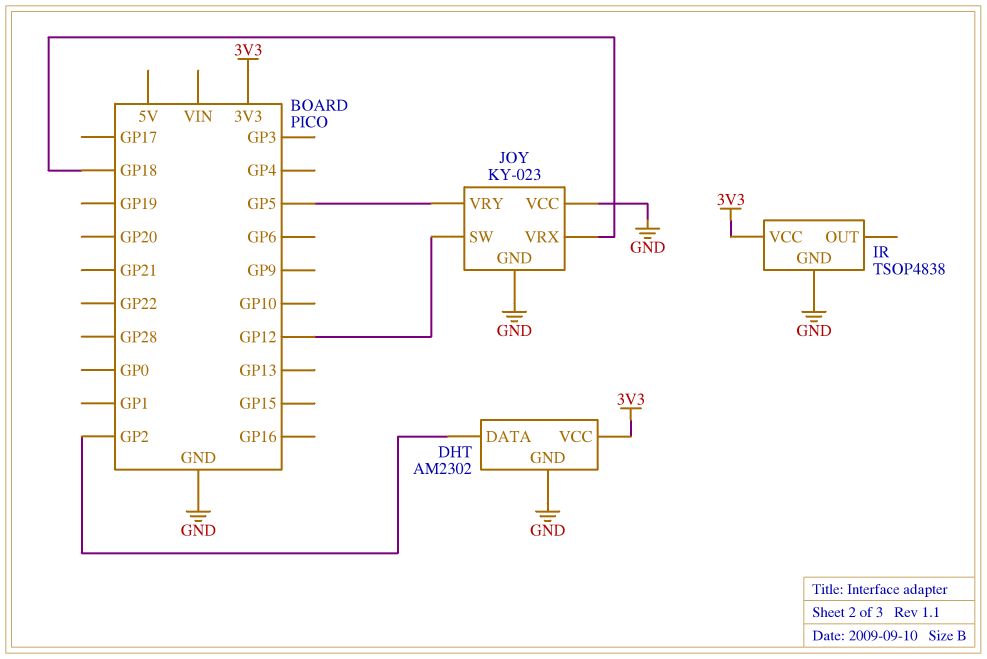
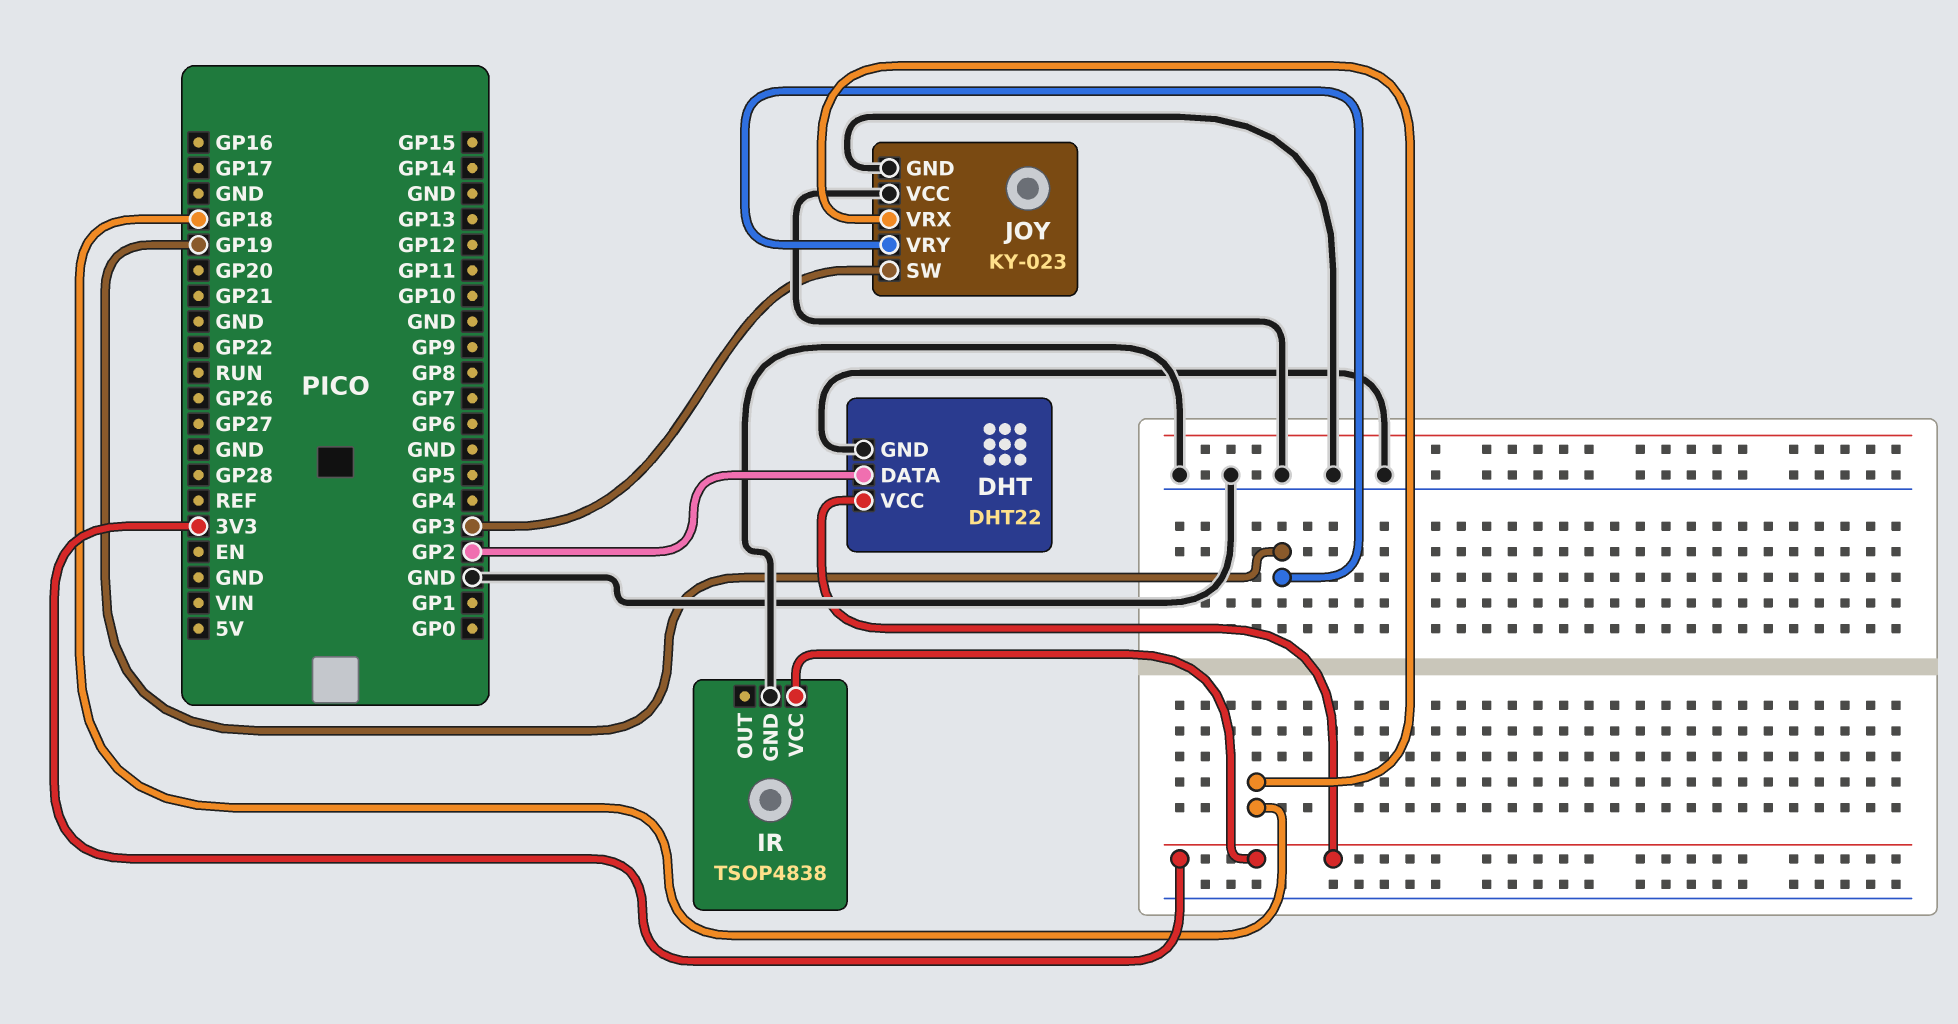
DHT: AM2302 -> DHT22
JOY pin SW: GP12 -> GP3
JOY pin VRY: GP5 -> GP19

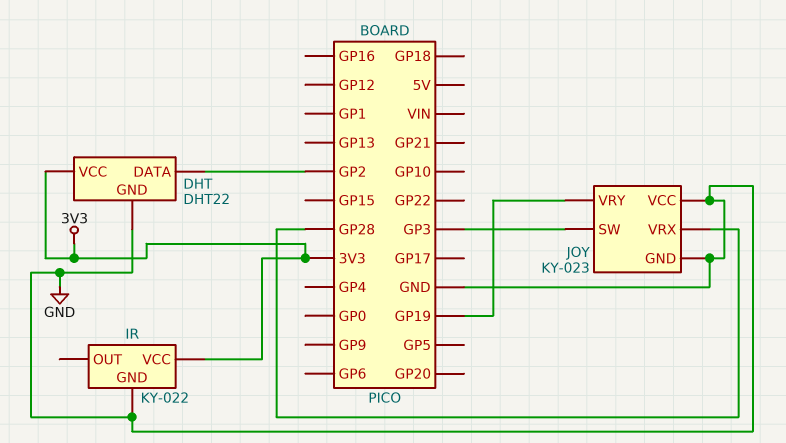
IR: TSOP4838 -> KY-022
JOY pin VRX: GP18 -> GP28

